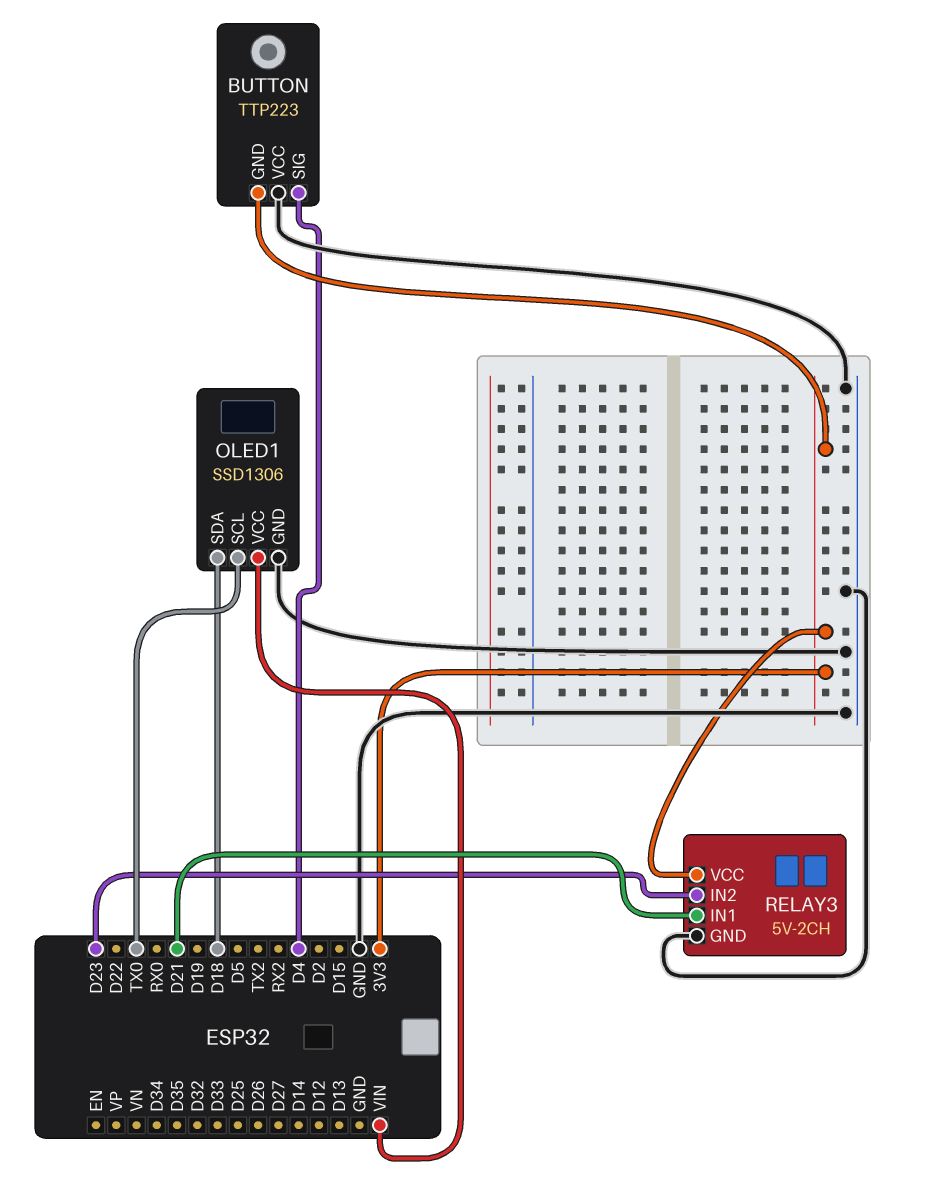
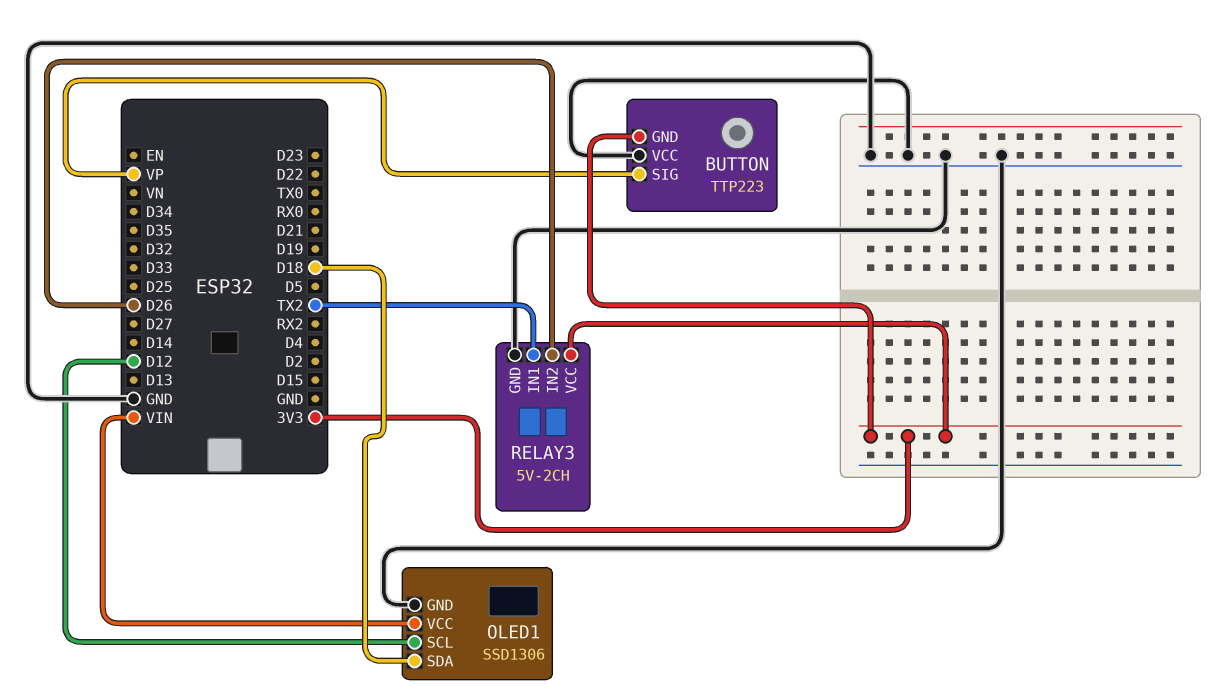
BUTTON pin SIG: D4 -> VP
OLED1 pin SCL: TX0 -> D12
RELAY3 pin IN1: D21 -> TX2
RELAY3 pin IN2: D23 -> D26

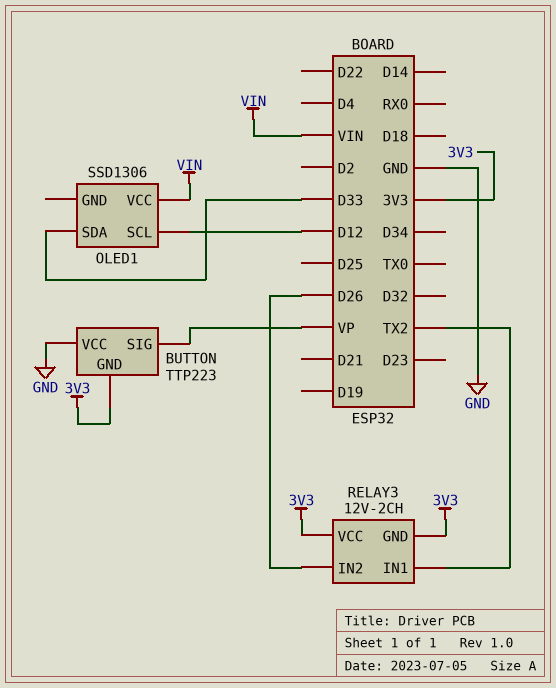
OLED1 pin GND: GND -> none
OLED1 pin SDA: D18 -> D33
RELAY3: 5V-2CH -> 12V-2CH
RELAY3 pin GND: GND -> 3V3

